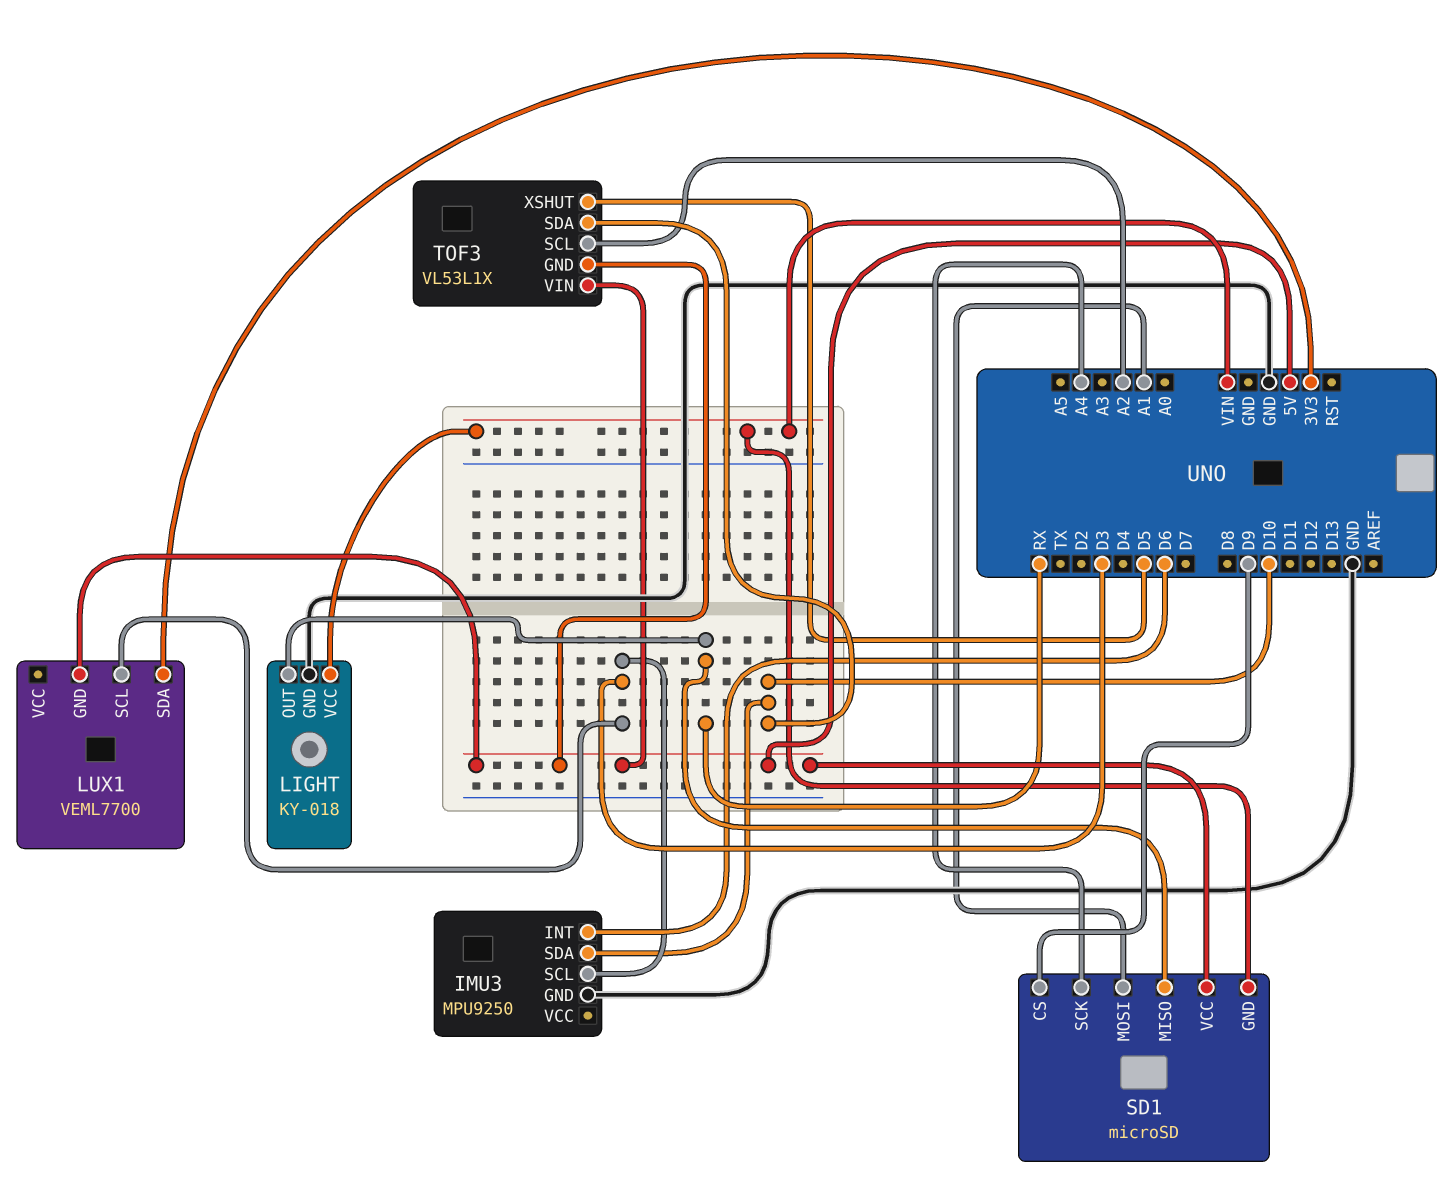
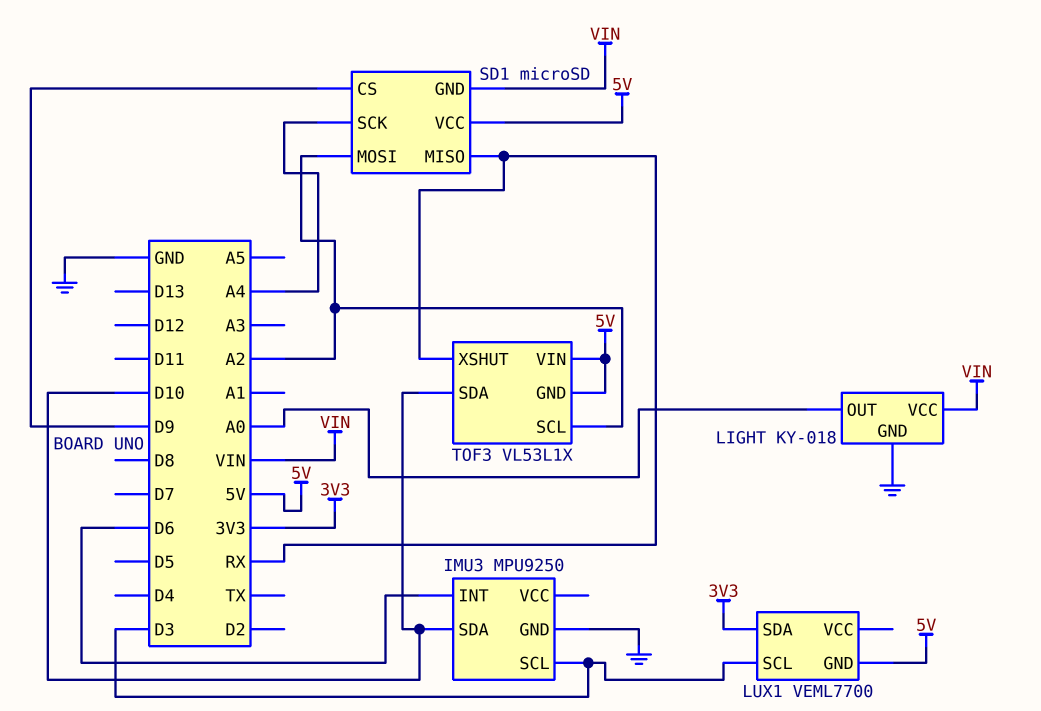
LIGHT pin OUT: RX -> A0
SD1 pin MOSI: A1 -> A2
TOF3 pin XSHUT: D5 -> RX

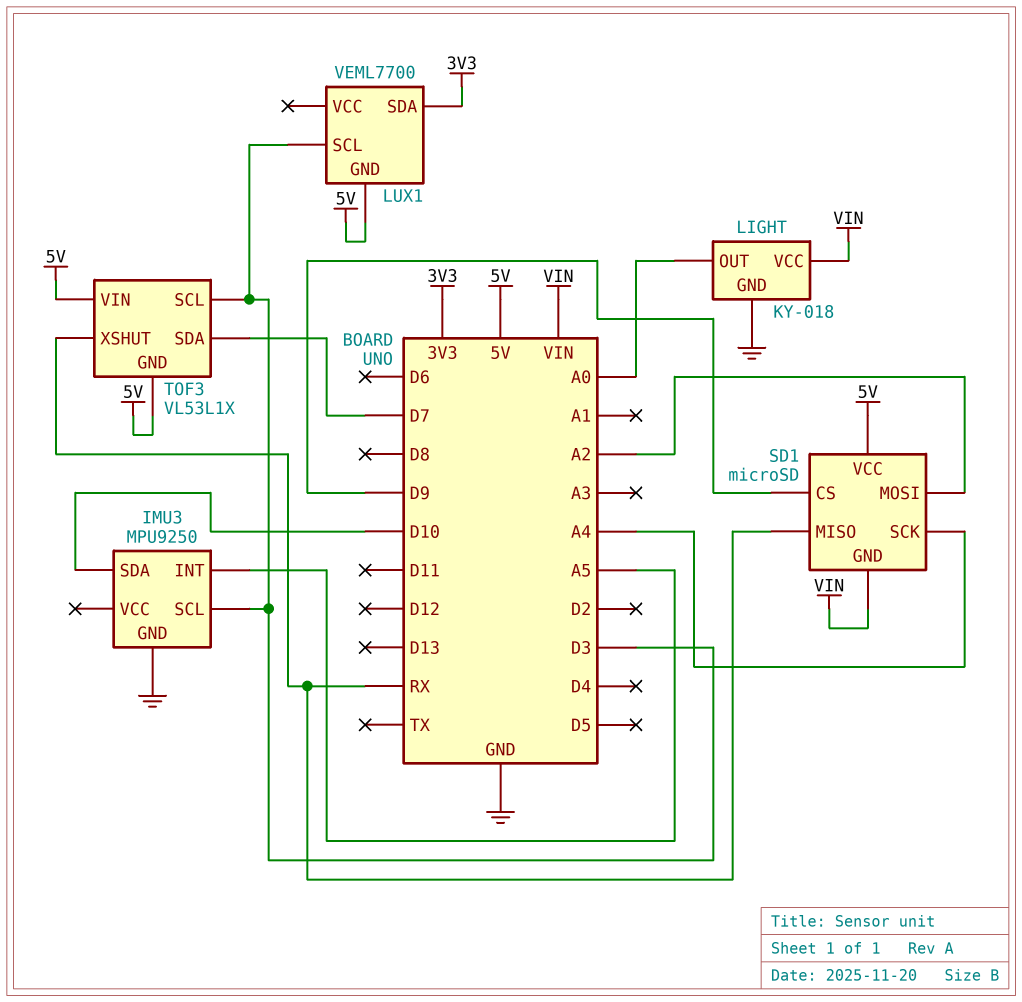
IMU3 pin INT: D6 -> A5
TOF3 pin SCL: A2 -> D3
TOF3 pin SDA: D10 -> D7

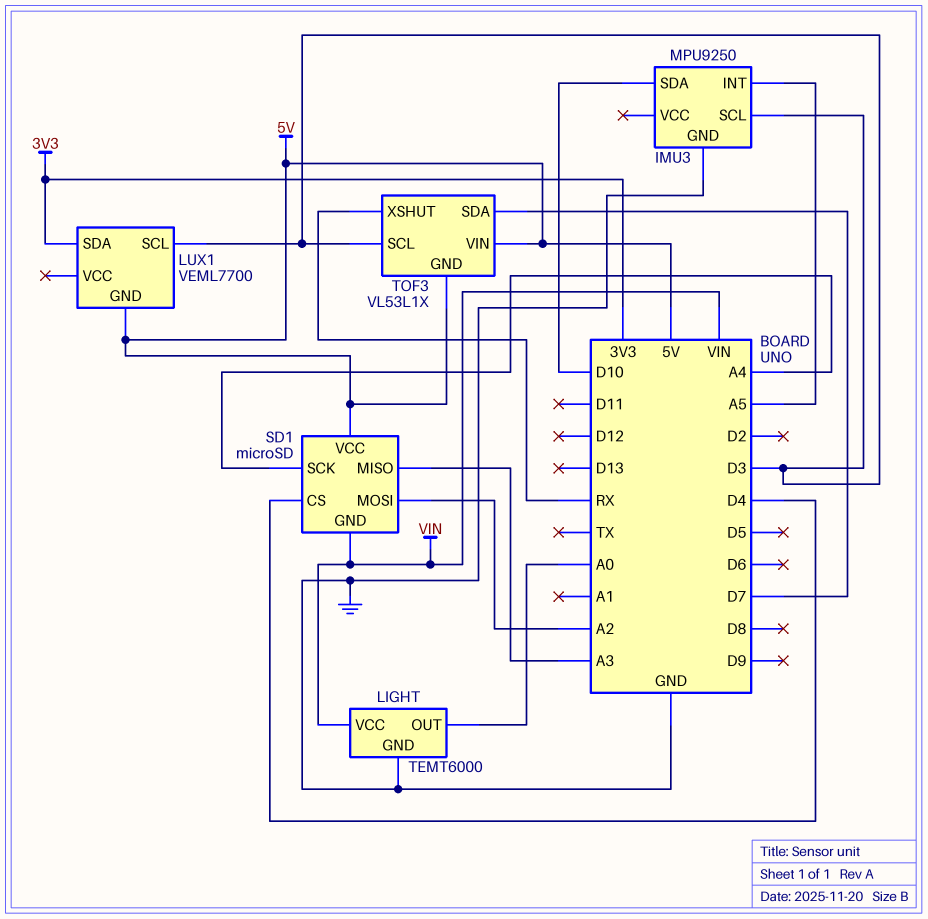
LIGHT: KY-018 -> TEMT6000
SD1 pin CS: D9 -> D4
SD1 pin MISO: RX -> A3

